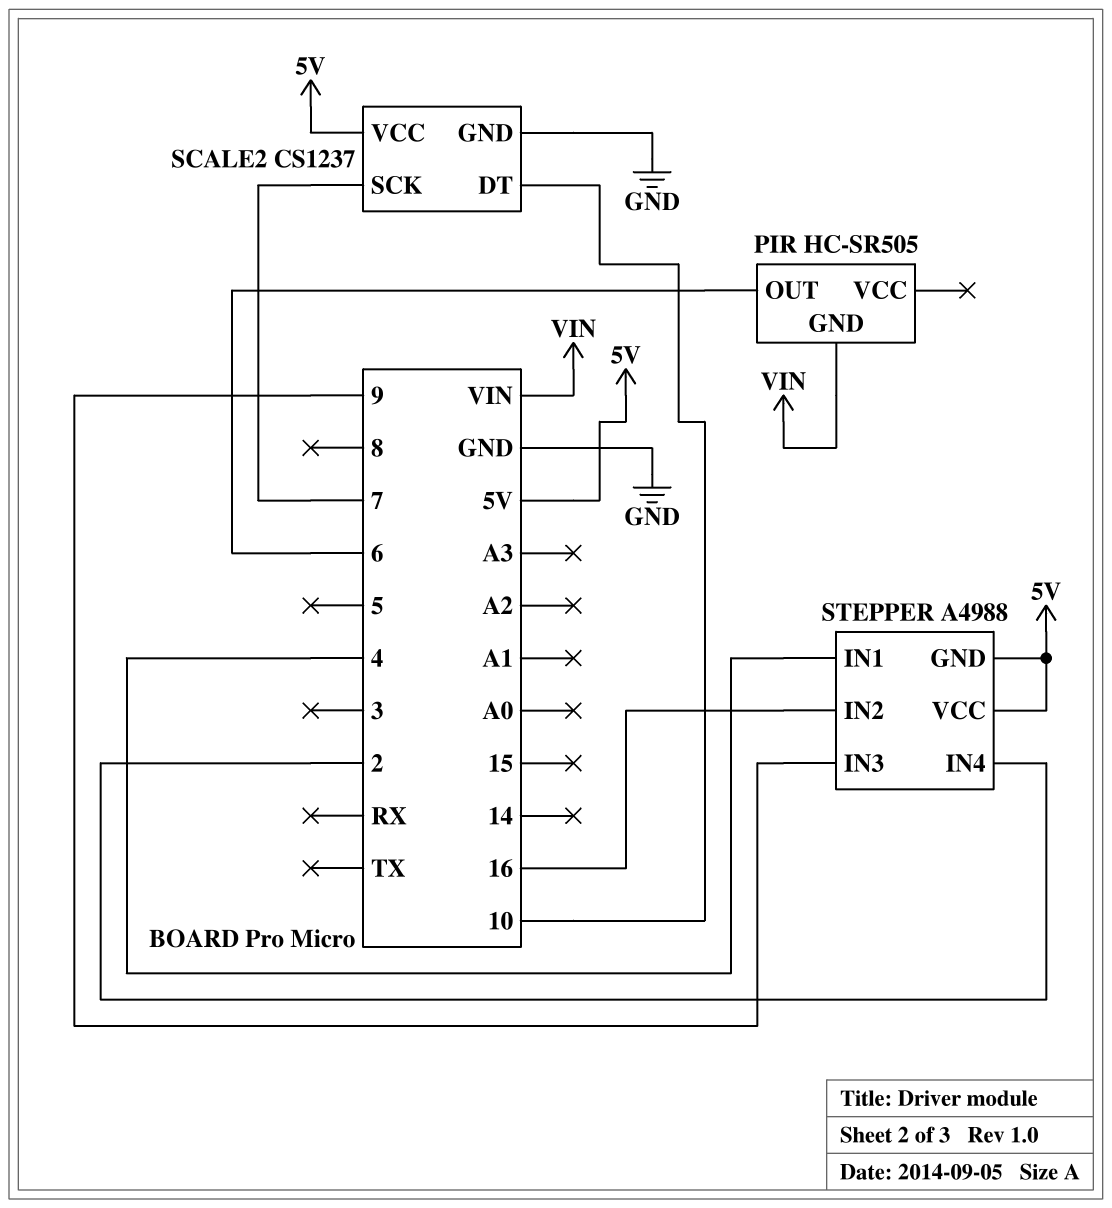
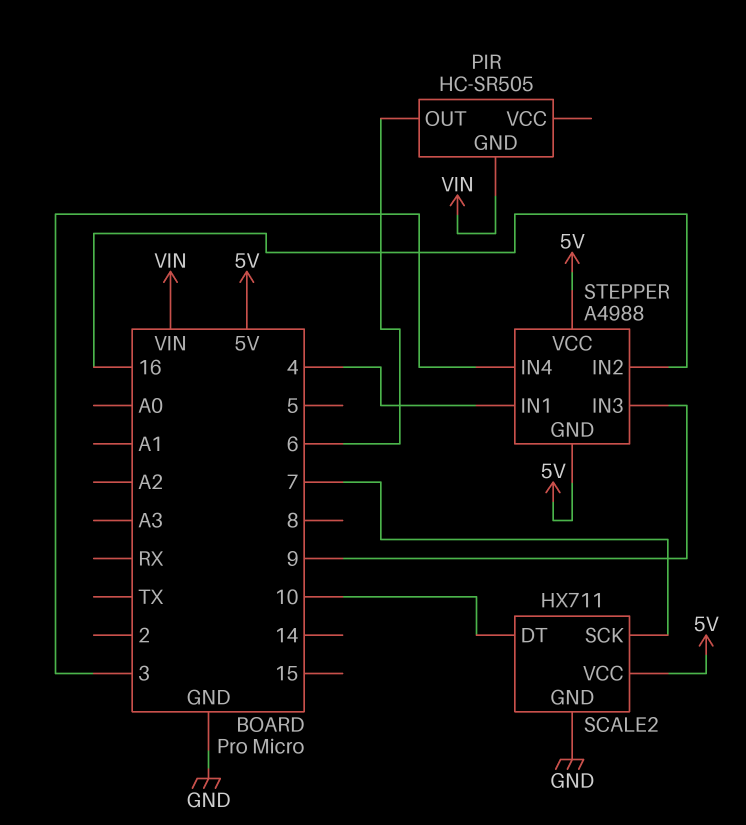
SCALE2: CS1237 -> HX711
STEPPER pin IN4: 2 -> 3

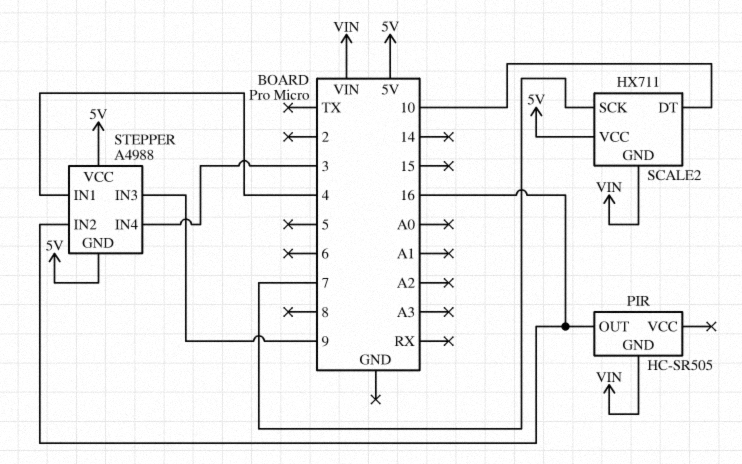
PIR pin OUT: 6 -> 16
SCALE2 pin GND: GND -> VIN

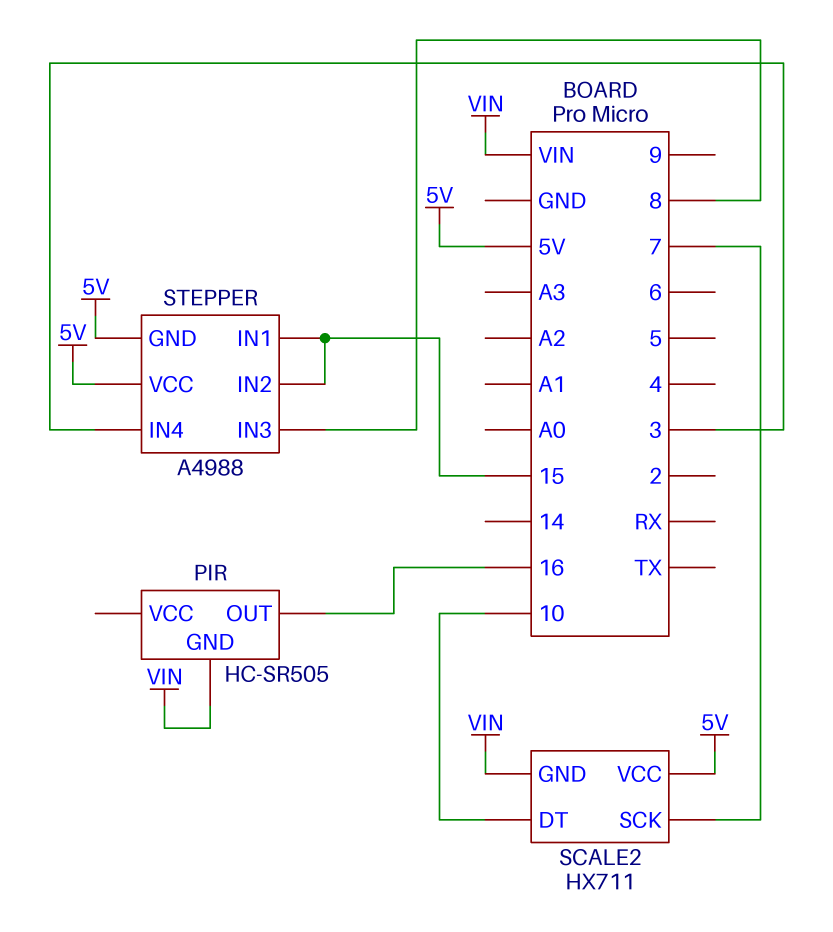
STEPPER pin IN1: 4 -> 15
STEPPER pin IN2: 16 -> 15
STEPPER pin IN3: 9 -> 8

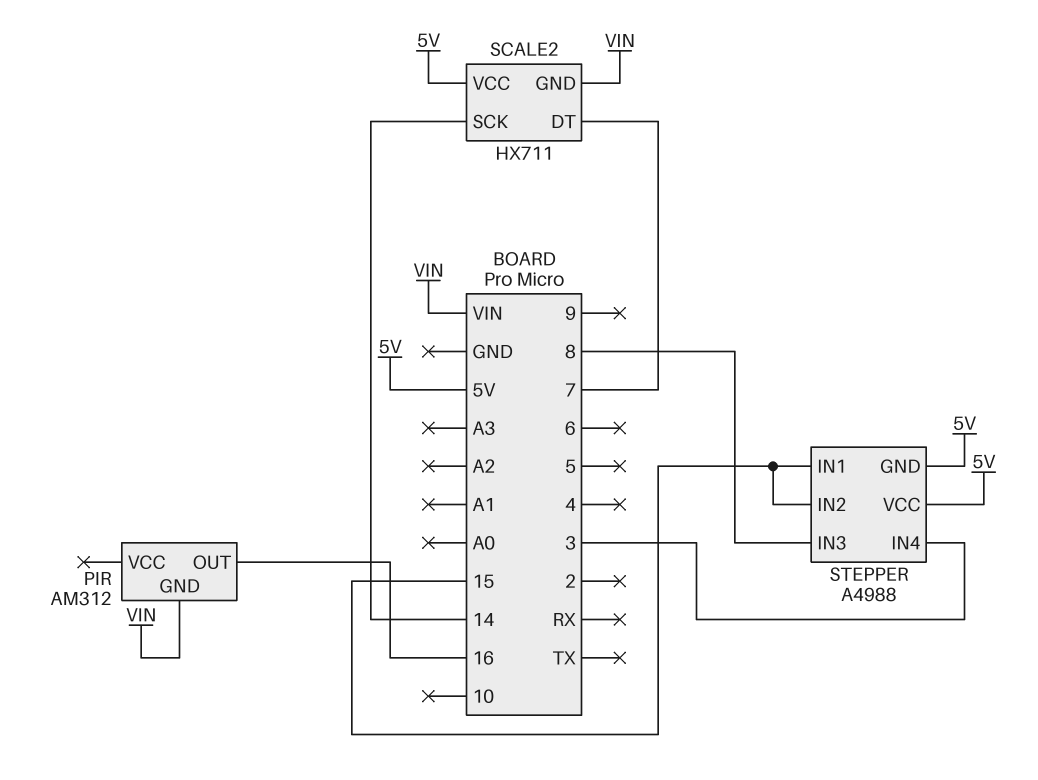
PIR: HC-SR505 -> AM312
SCALE2 pin DT: 10 -> 7
SCALE2 pin SCK: 7 -> 14

